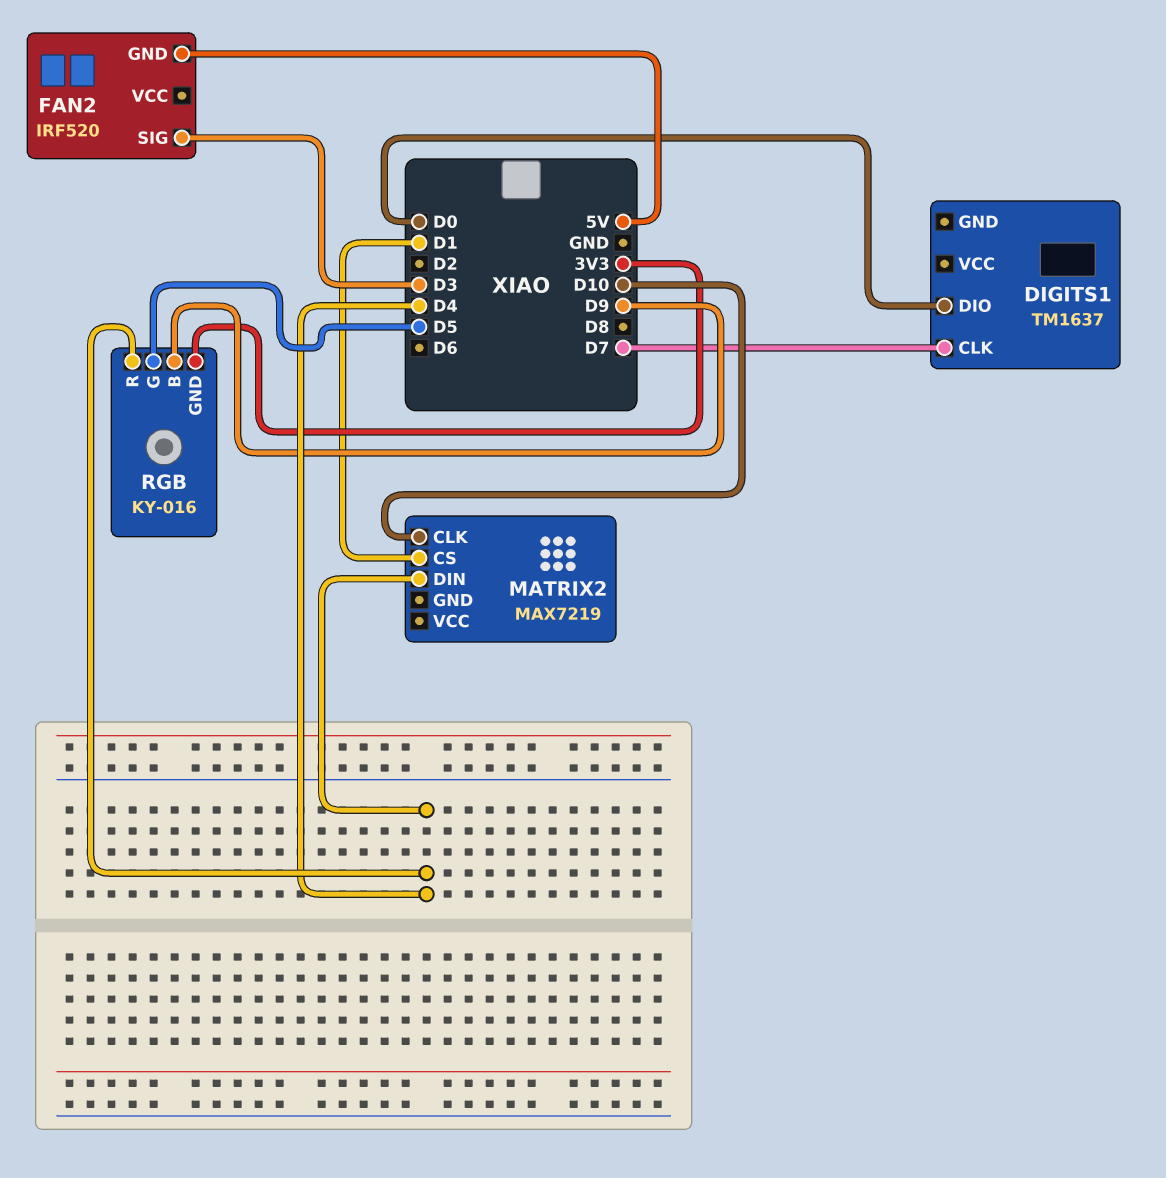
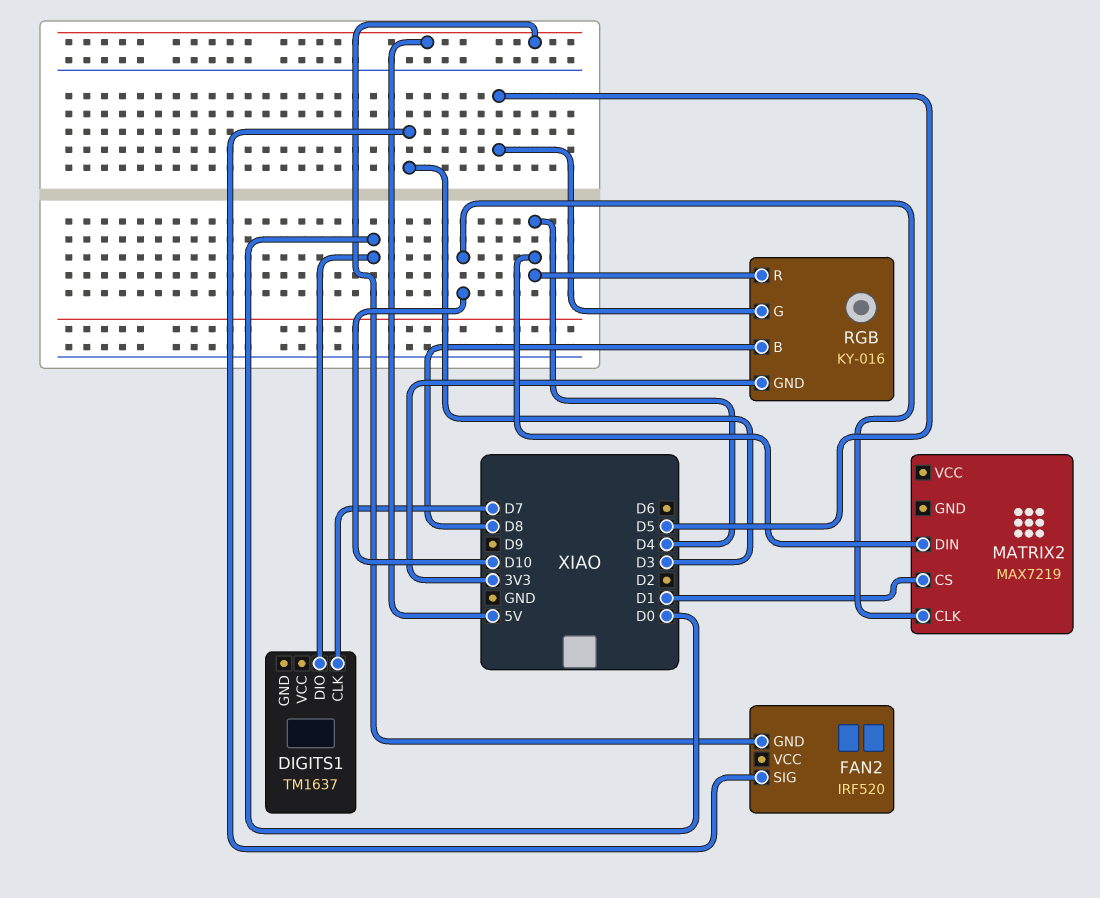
RGB pin B: D9 -> D8

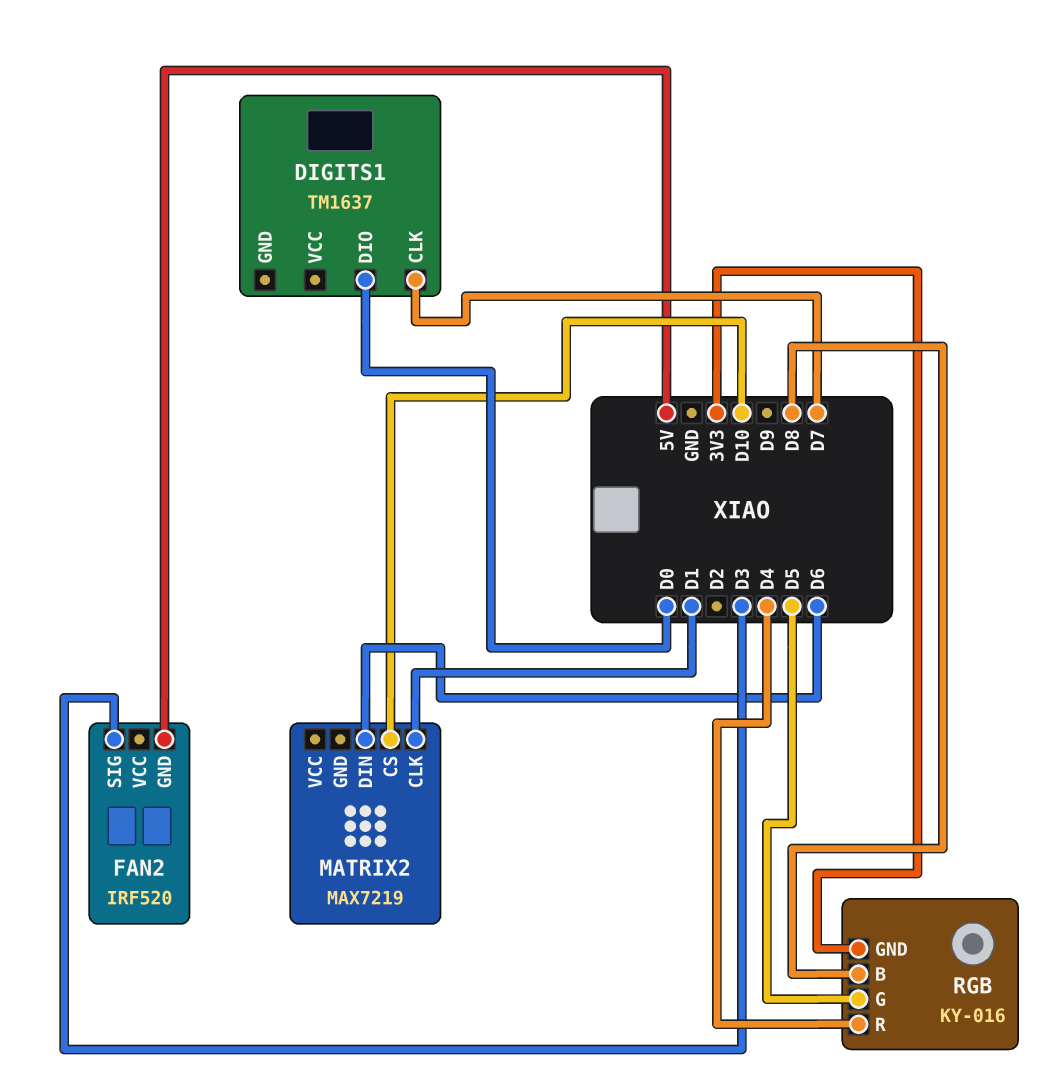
MATRIX2 pin CLK: D10 -> D1
MATRIX2 pin CS: D1 -> D10
MATRIX2 pin DIN: D4 -> D6

